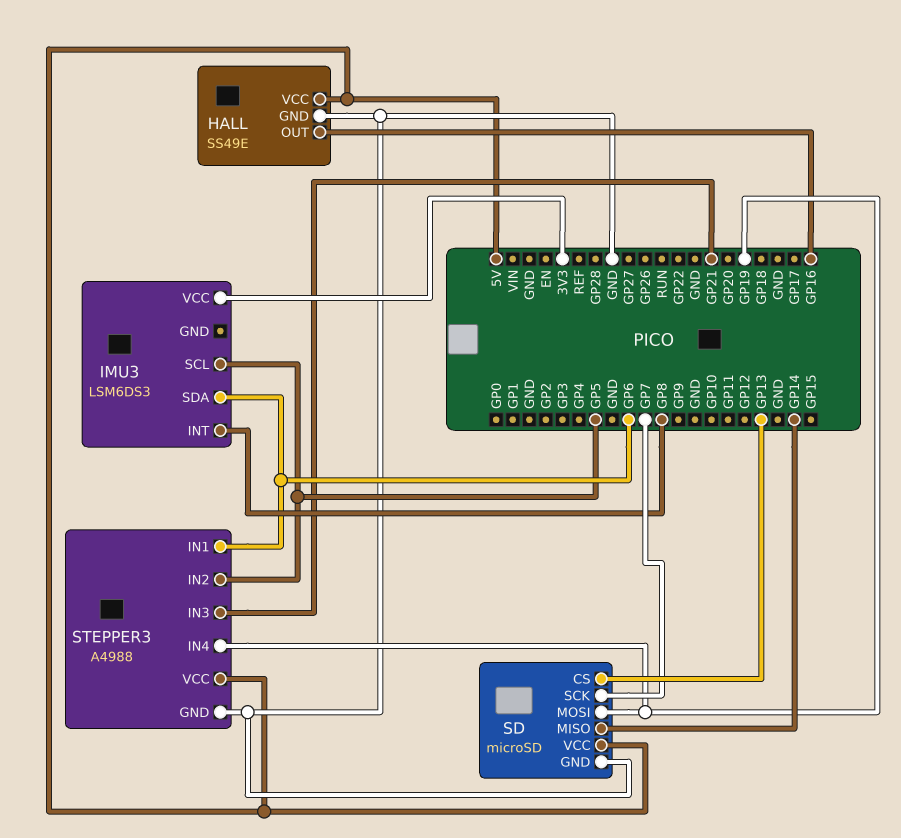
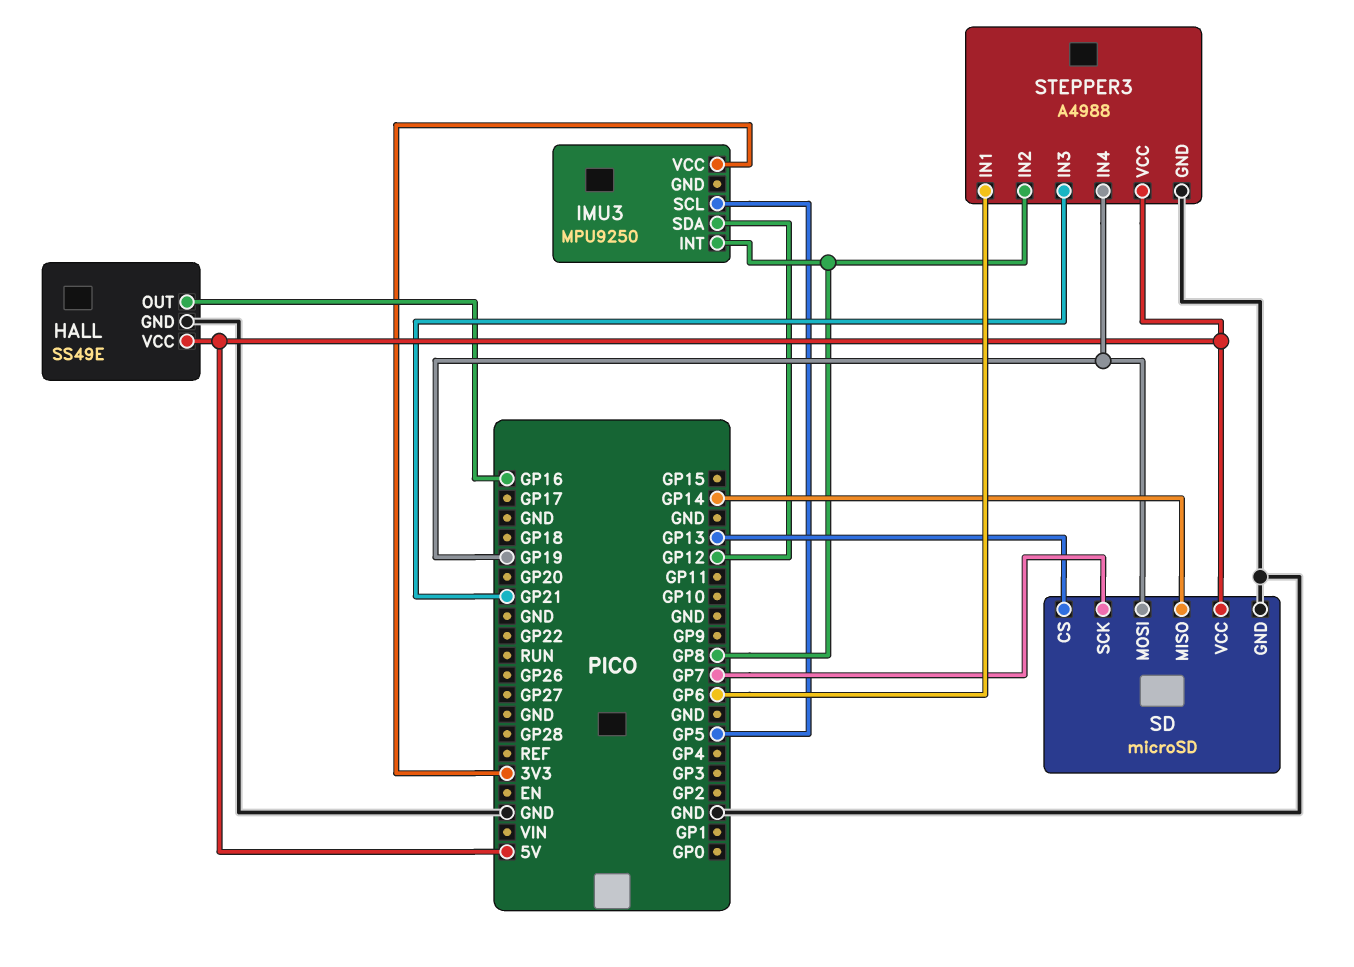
IMU3: LSM6DS3 -> MPU9250
IMU3 pin SDA: GP6 -> GP12
STEPPER3 pin IN2: GP5 -> GP8

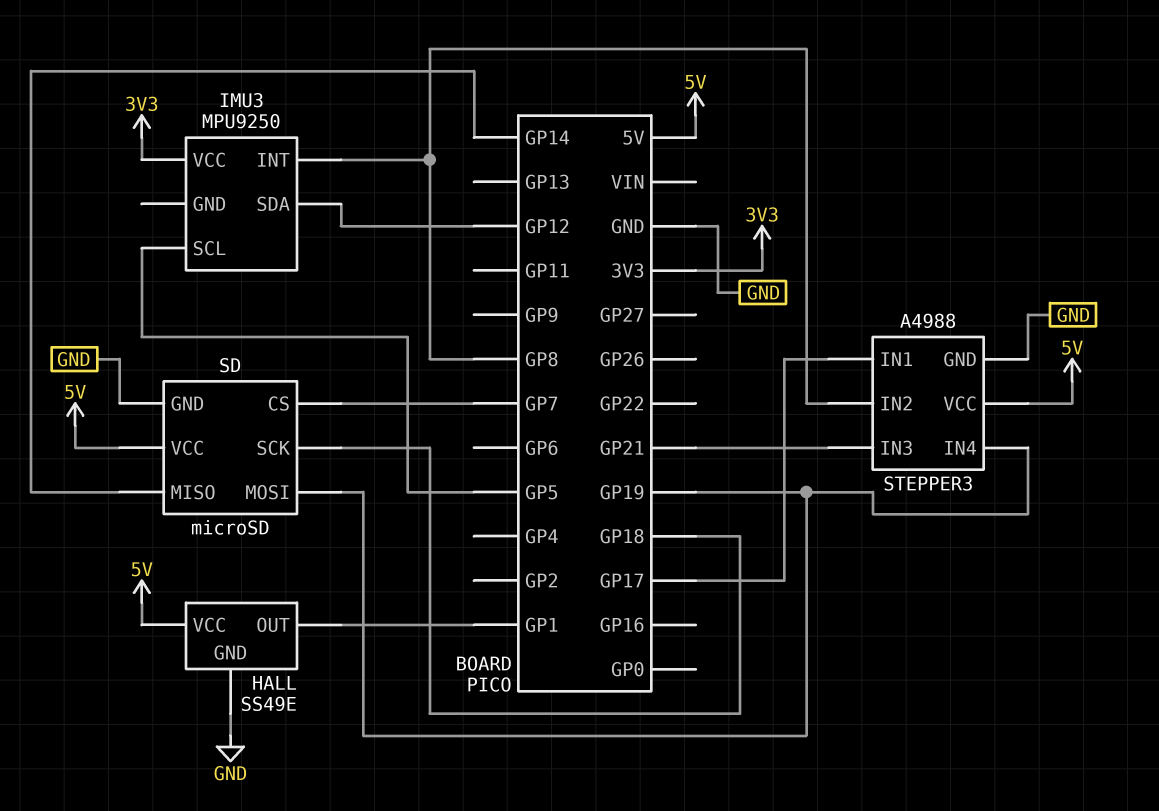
HALL pin OUT: GP16 -> GP1
SD pin CS: GP13 -> GP7
SD pin SCK: GP7 -> GP18
STEPPER3 pin IN1: GP6 -> GP17

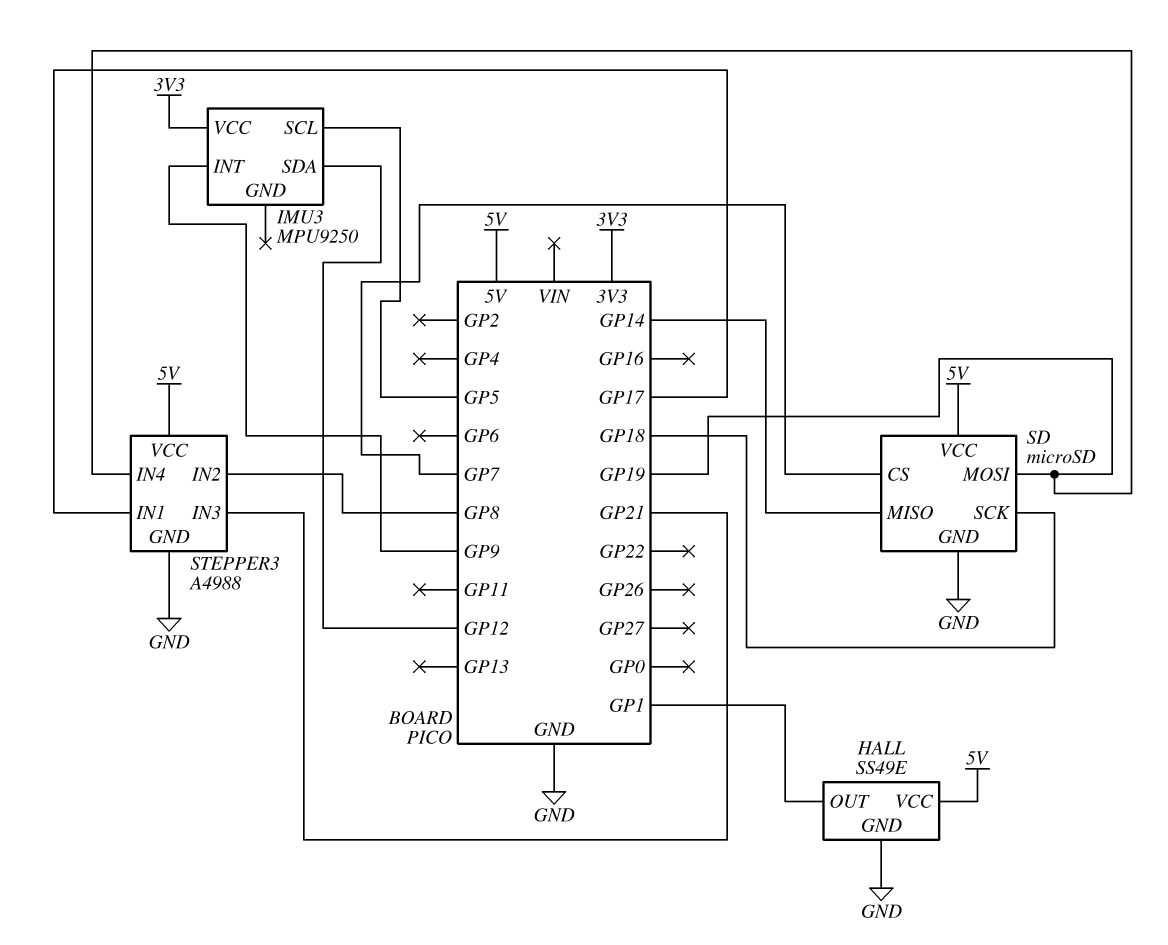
IMU3 pin INT: GP8 -> GP9

